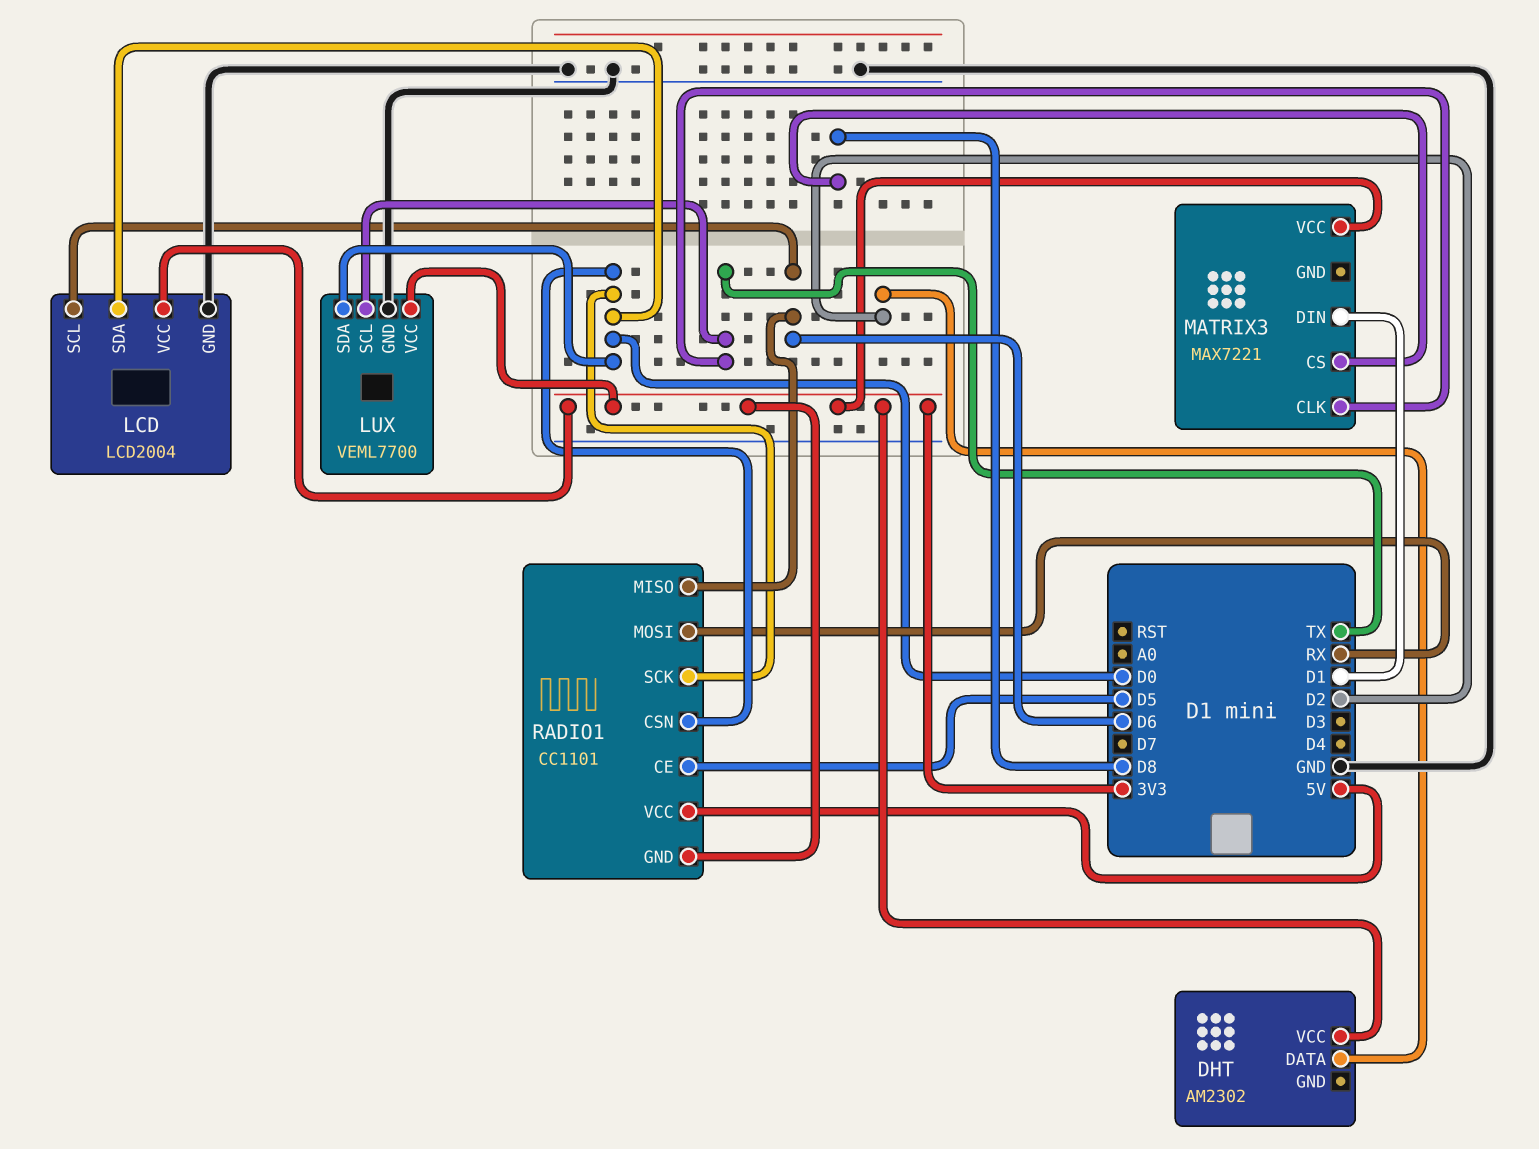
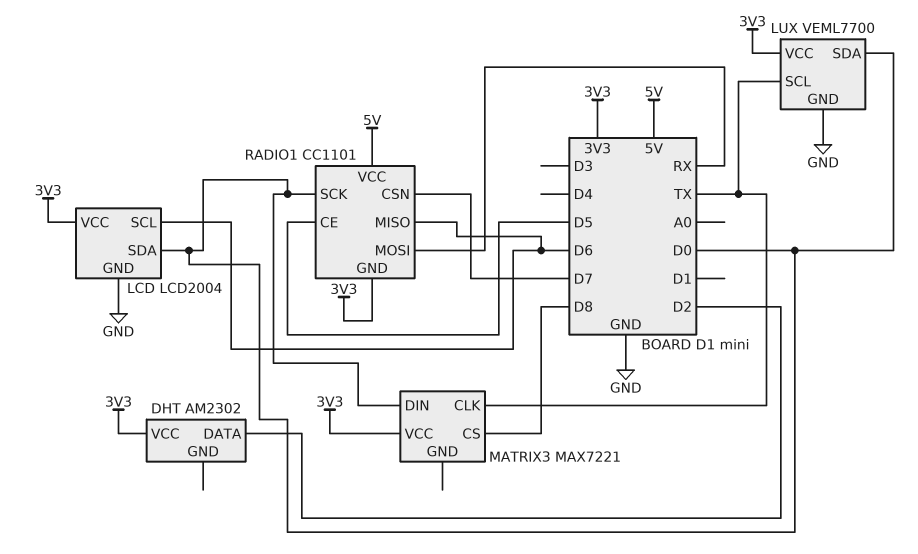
MATRIX3 pin DIN: D1 -> D0
RADIO1 pin CSN: D0 -> D7

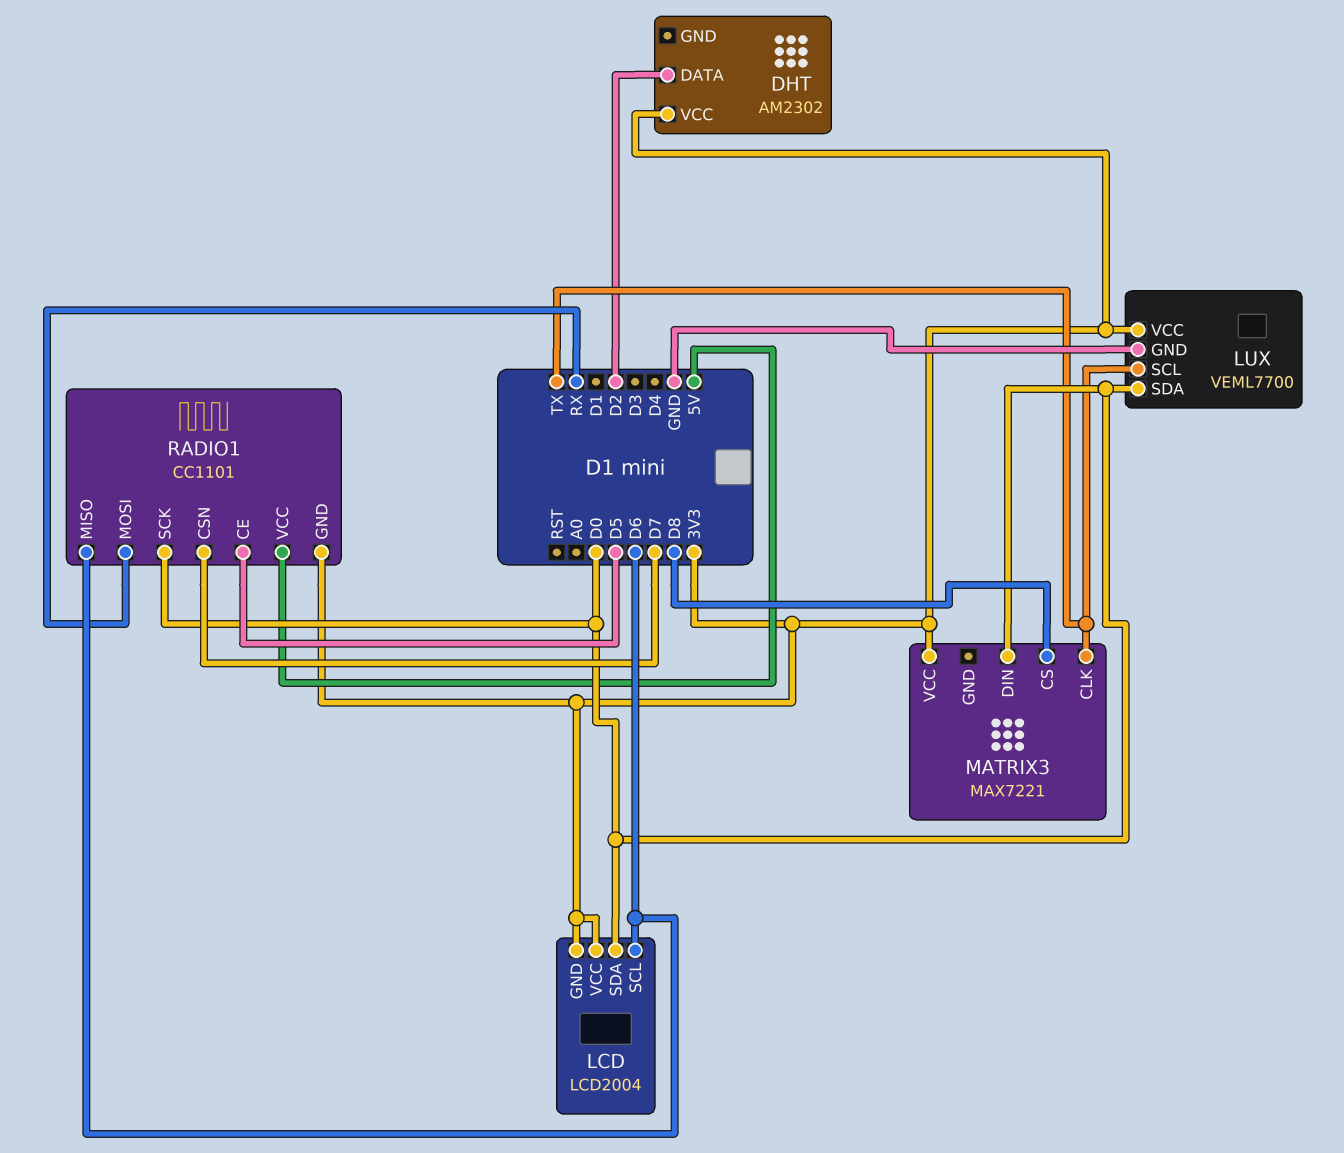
LCD pin GND: GND -> 3V3

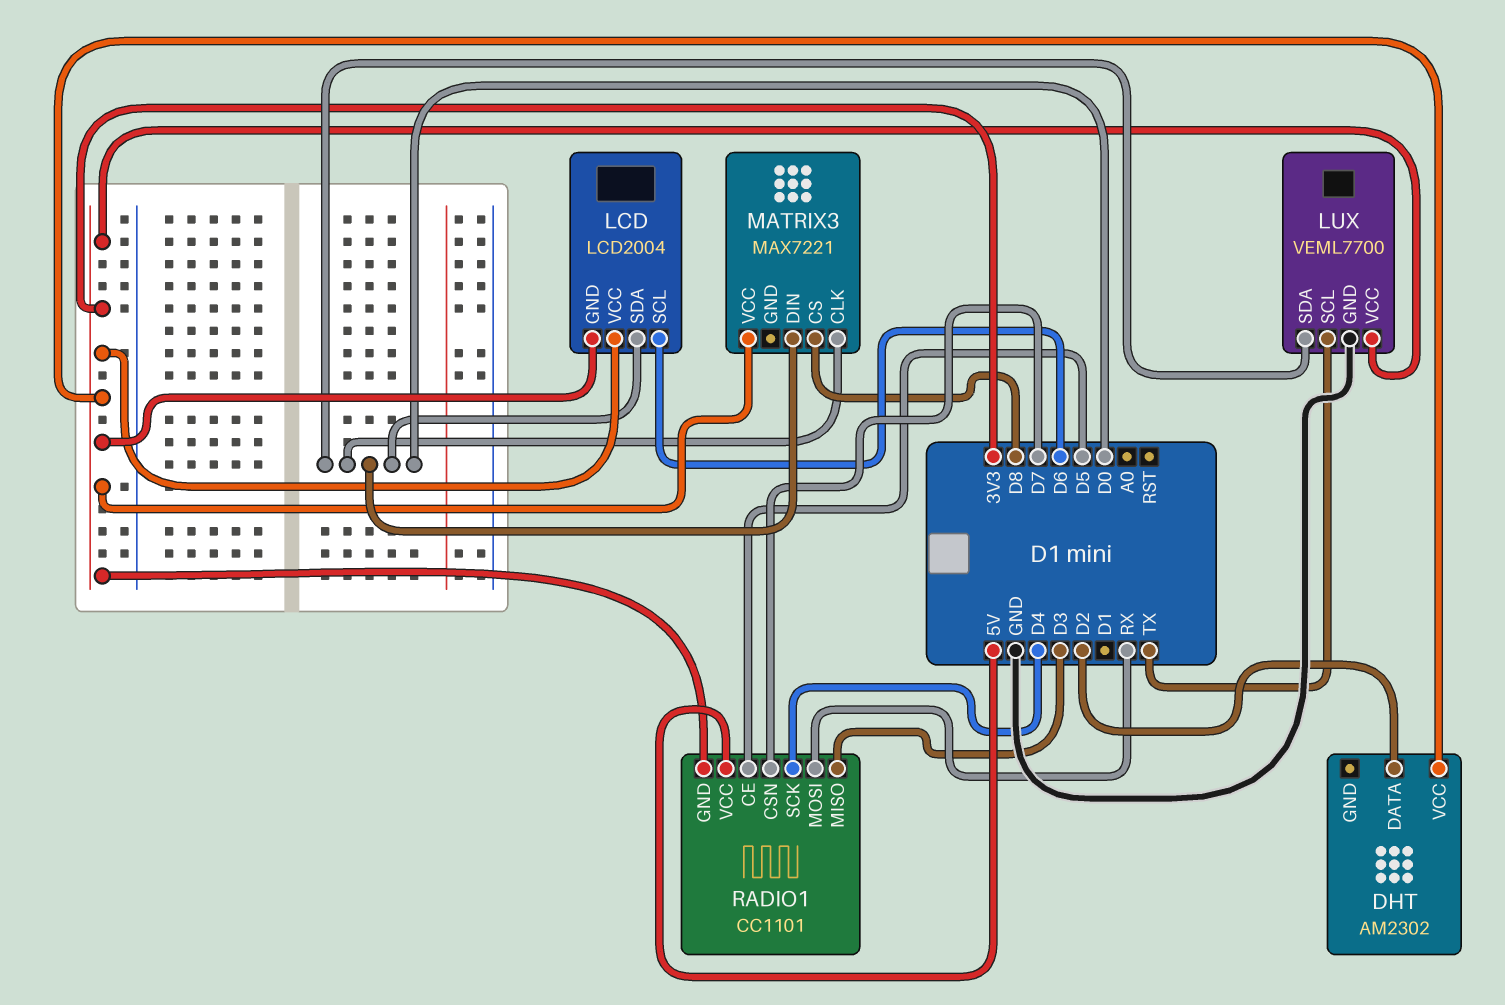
MATRIX3 pin CLK: TX -> D0
RADIO1 pin MISO: D6 -> D3
RADIO1 pin SCK: D0 -> D4

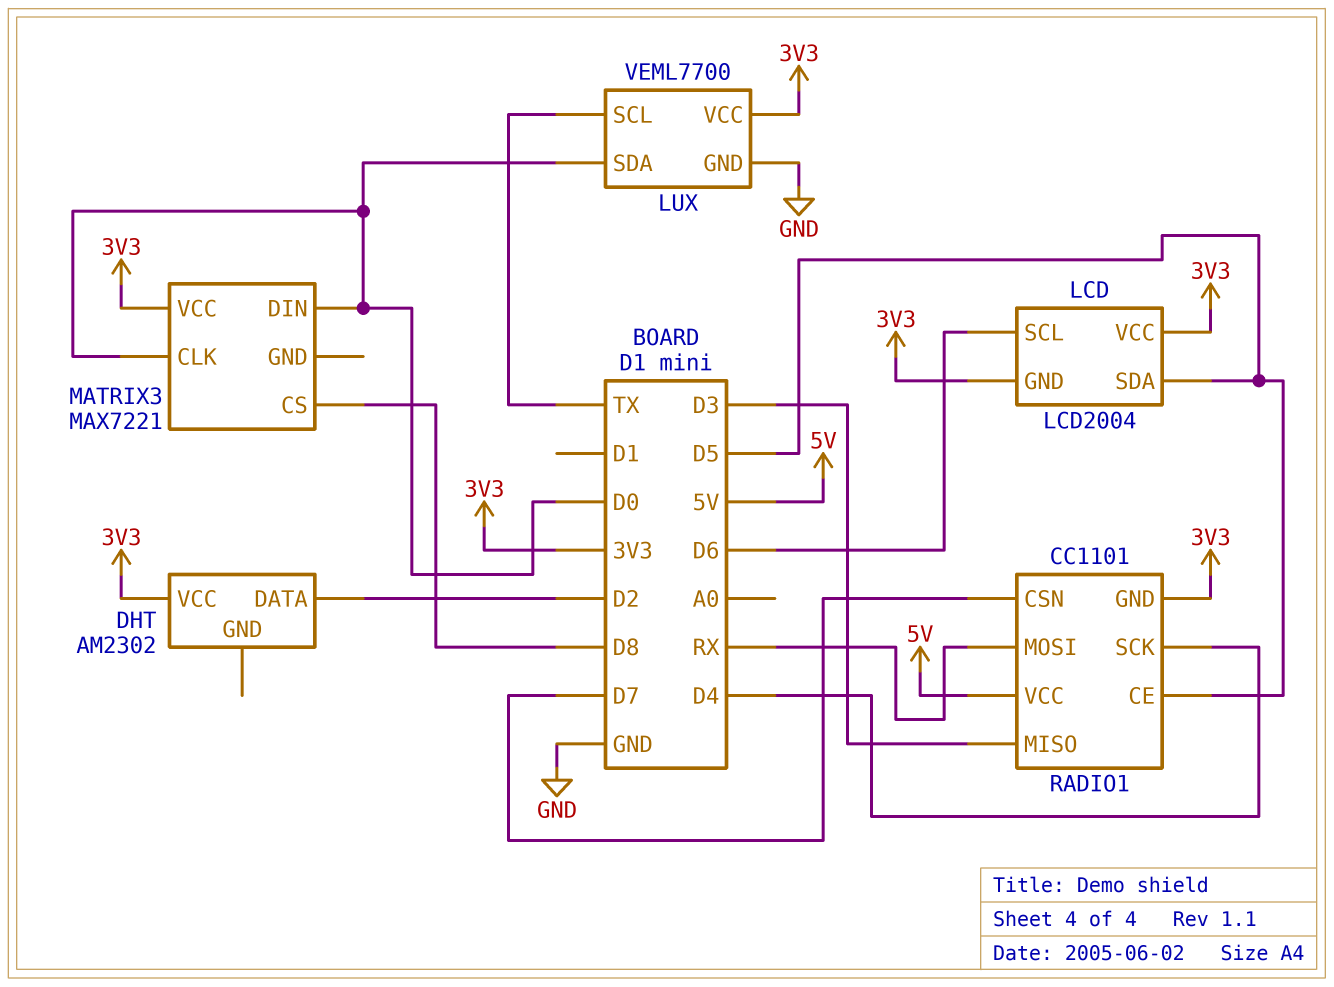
LCD pin SDA: D0 -> D5

